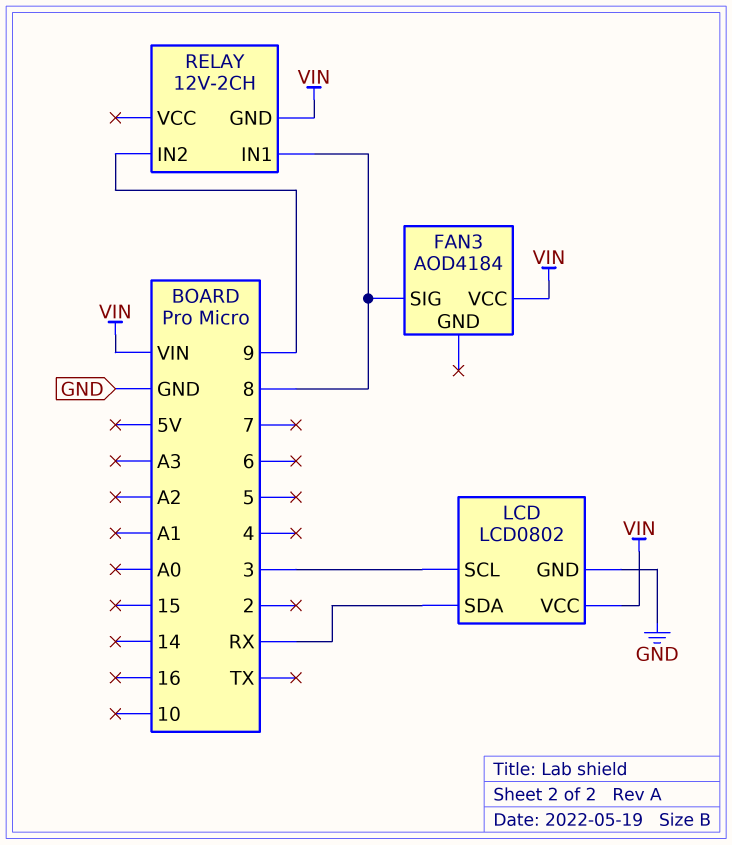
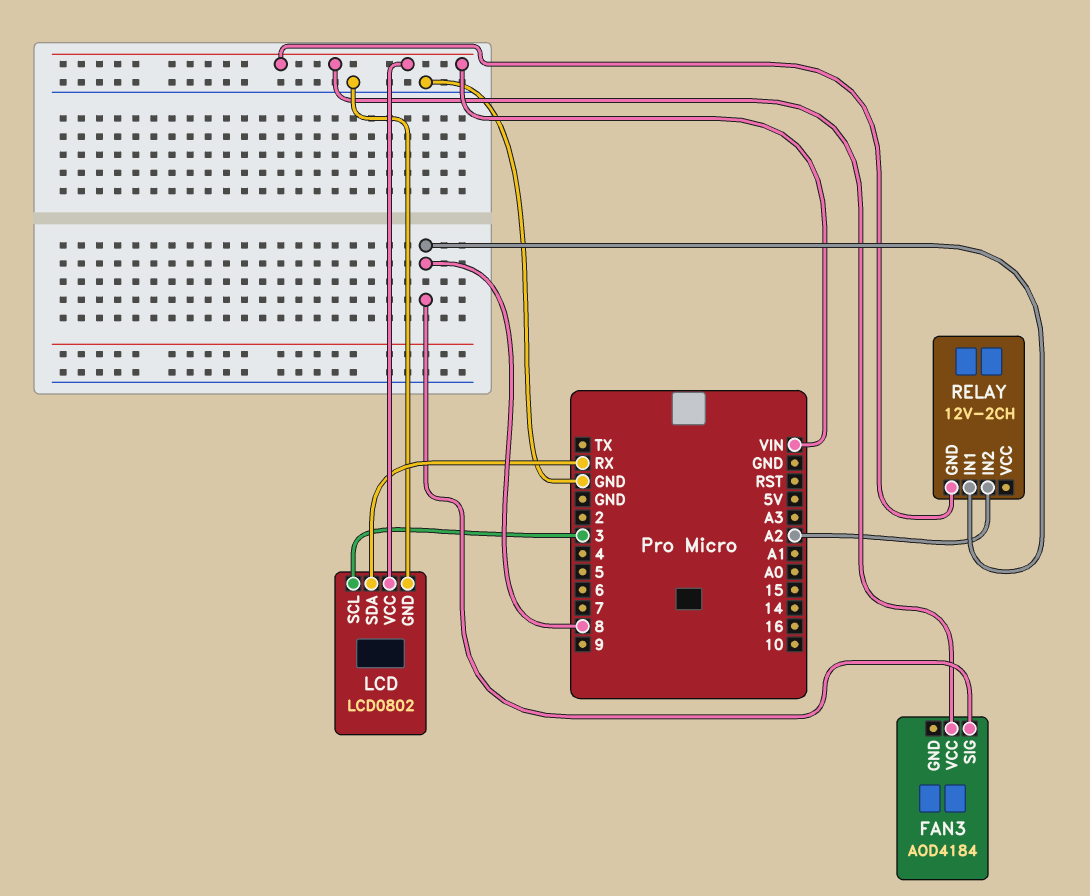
RELAY pin IN2: 9 -> A2

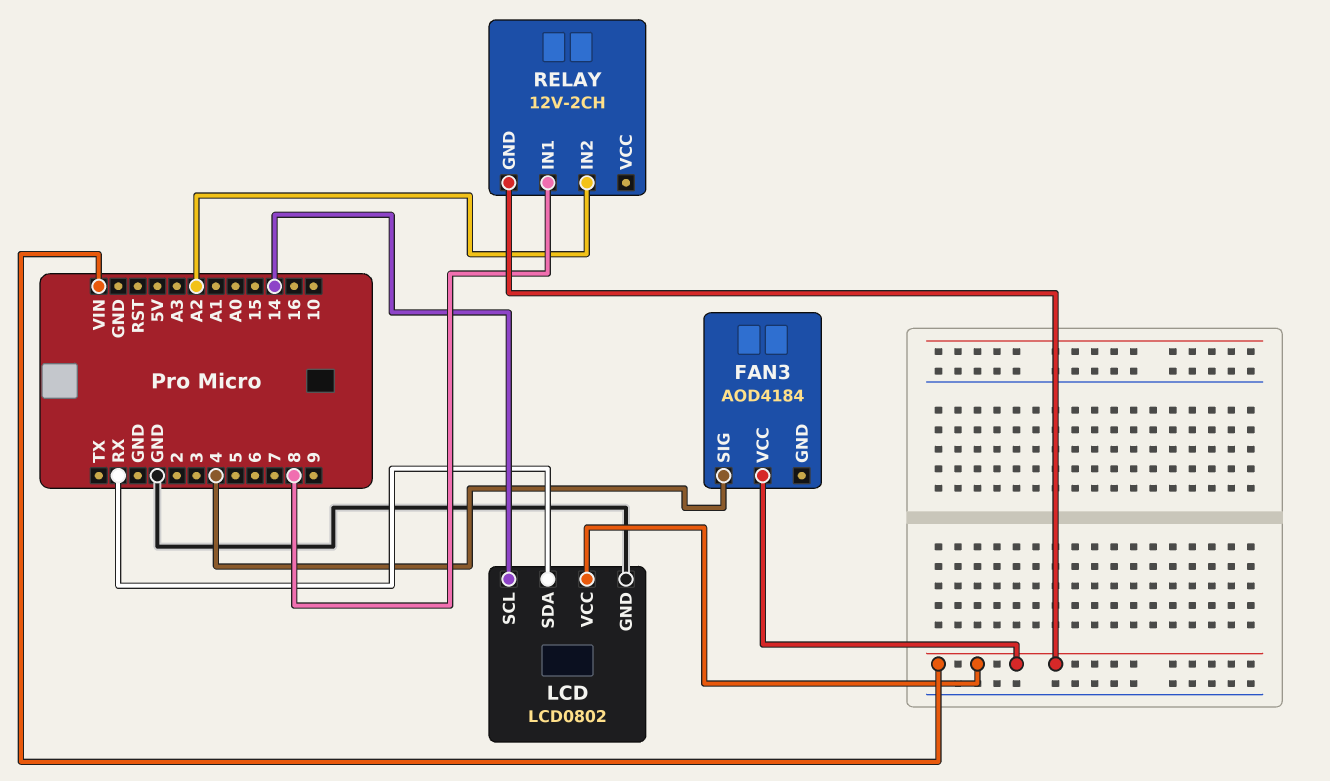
FAN3 pin SIG: 8 -> 4
LCD pin SCL: 3 -> 14

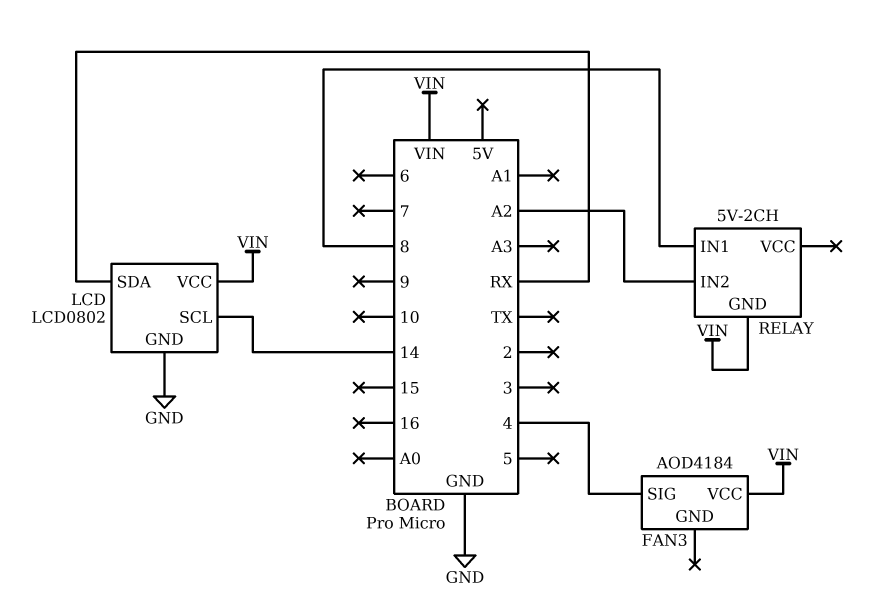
RELAY: 12V-2CH -> 5V-2CH

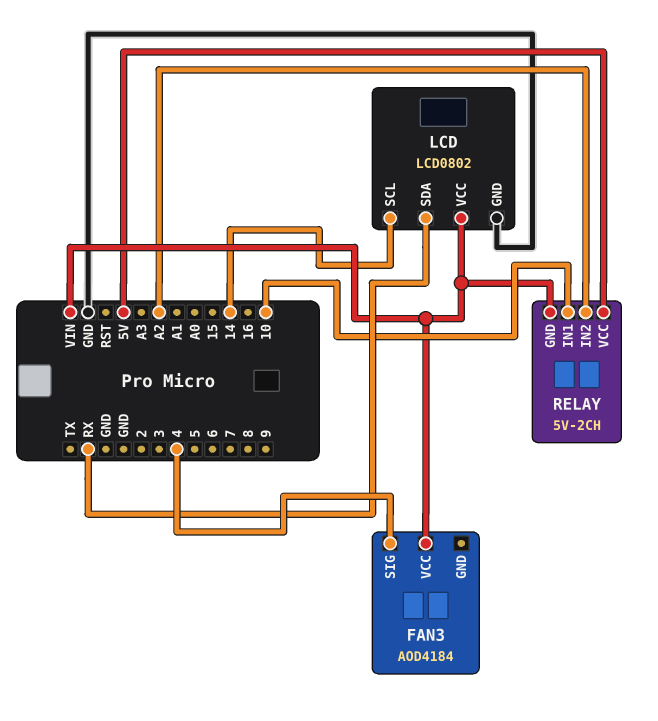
RELAY pin IN1: 8 -> 10
RELAY pin VCC: none -> 5V

